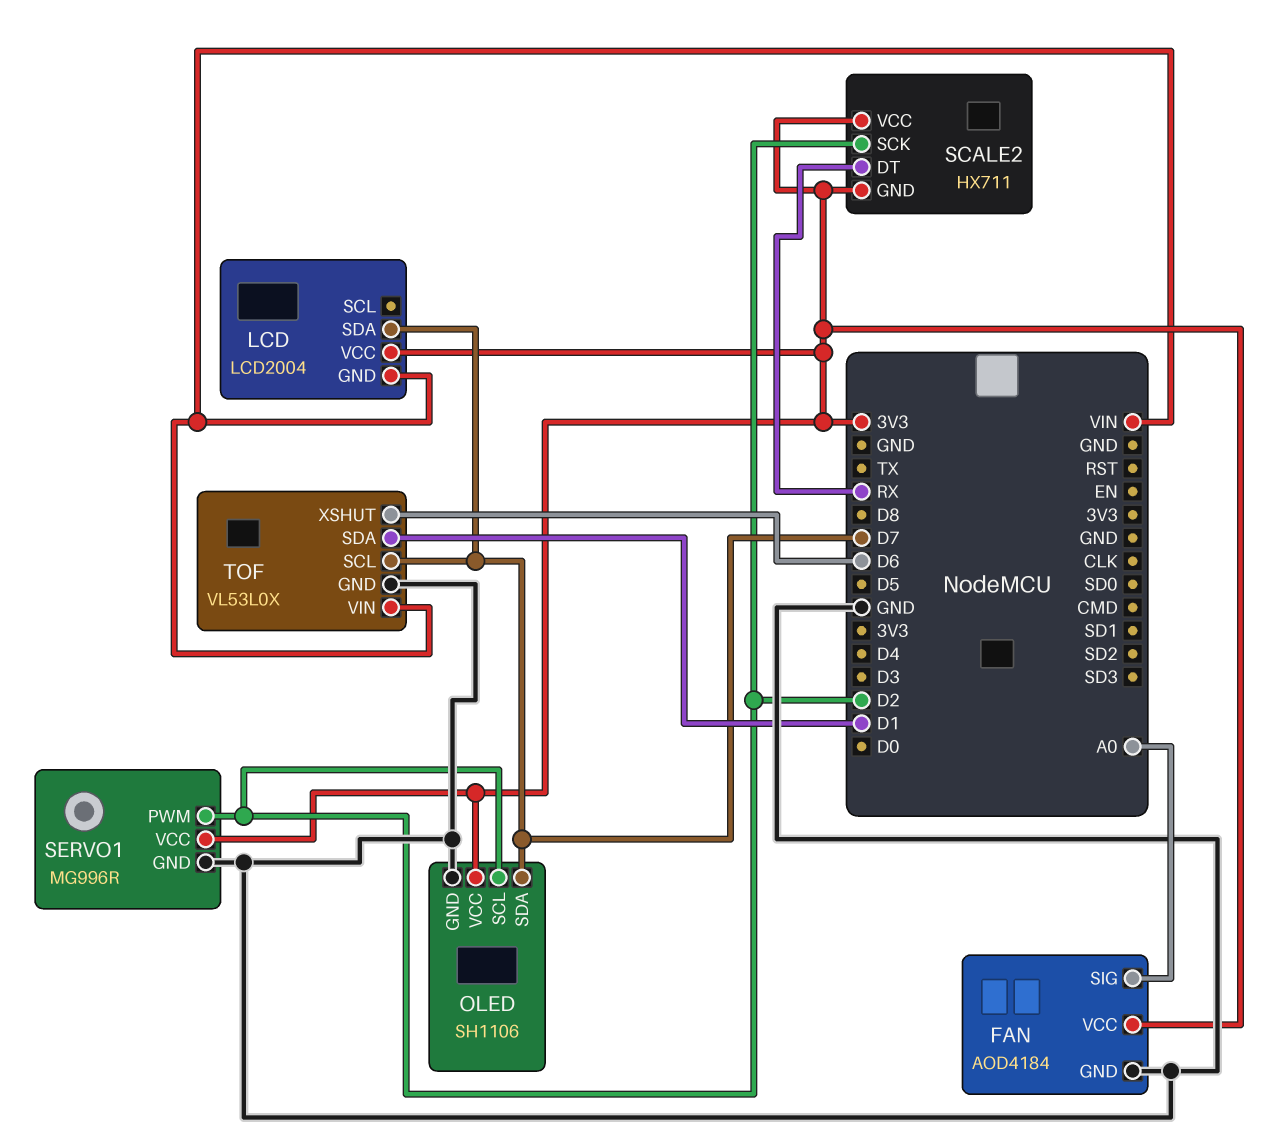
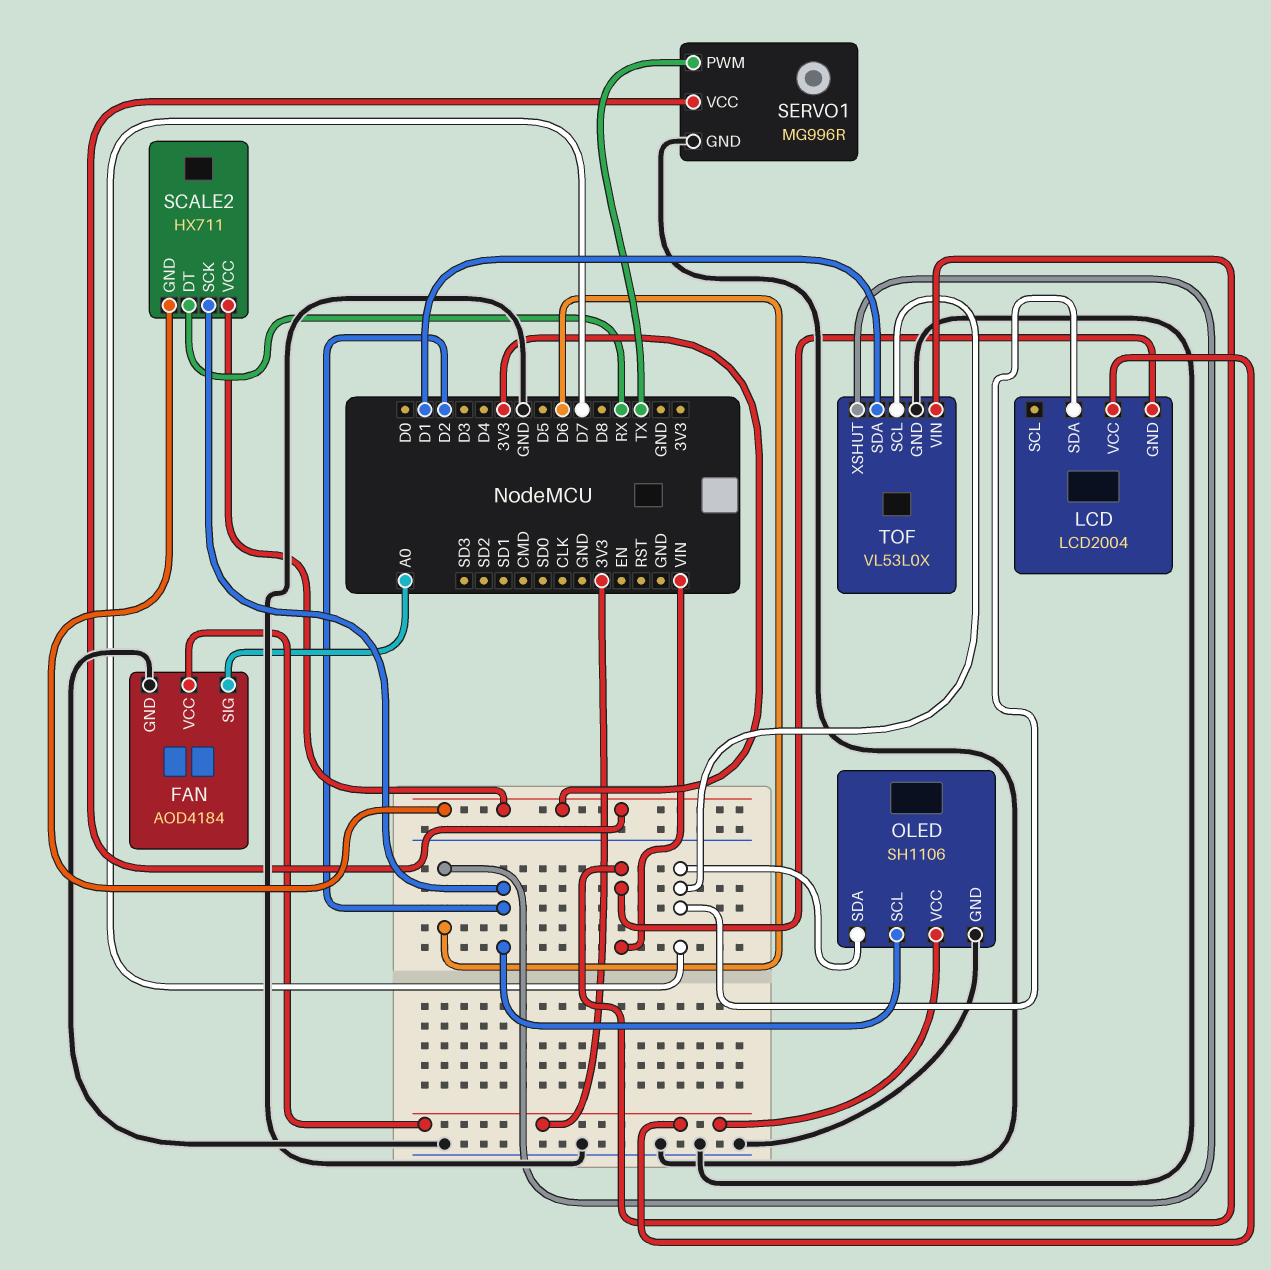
SERVO1 pin PWM: D2 -> TX

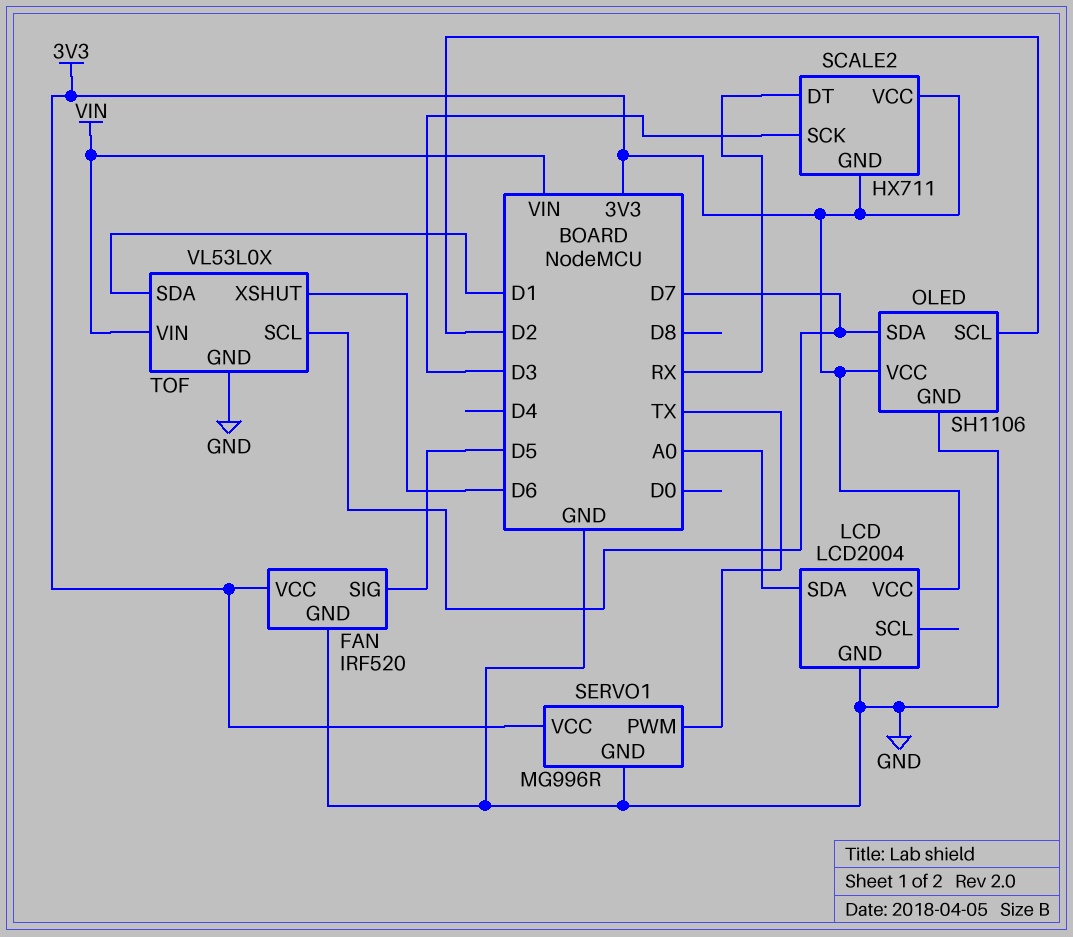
FAN: AOD4184 -> IRF520
FAN pin SIG: A0 -> D5
LCD pin GND: VIN -> GND
LCD pin SDA: D7 -> A0
SCALE2 pin SCK: D2 -> D3

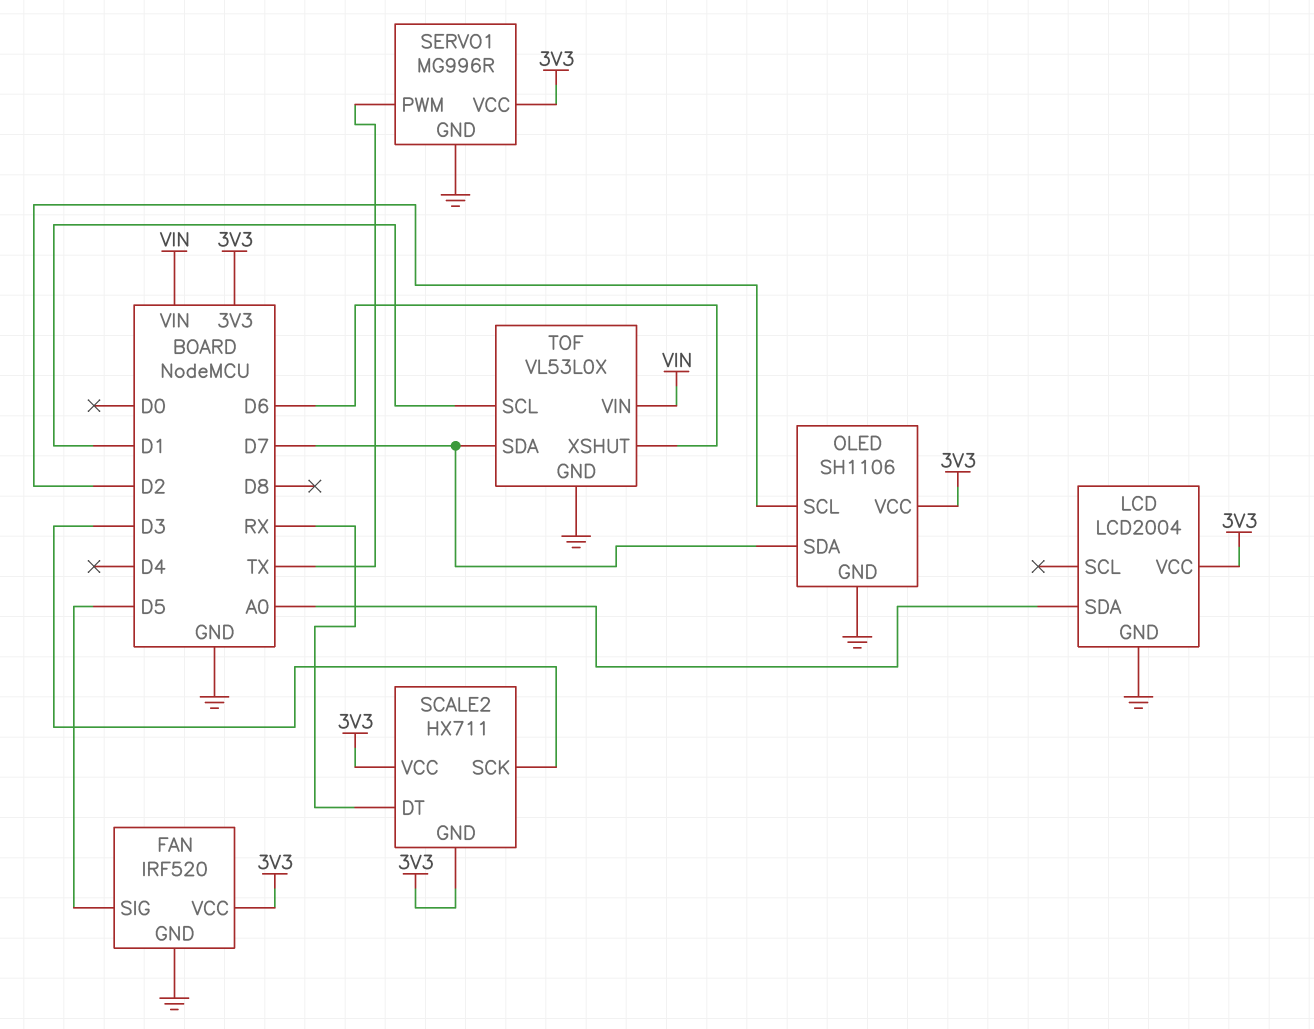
TOF pin SCL: D7 -> D1
TOF pin SDA: D1 -> D7

